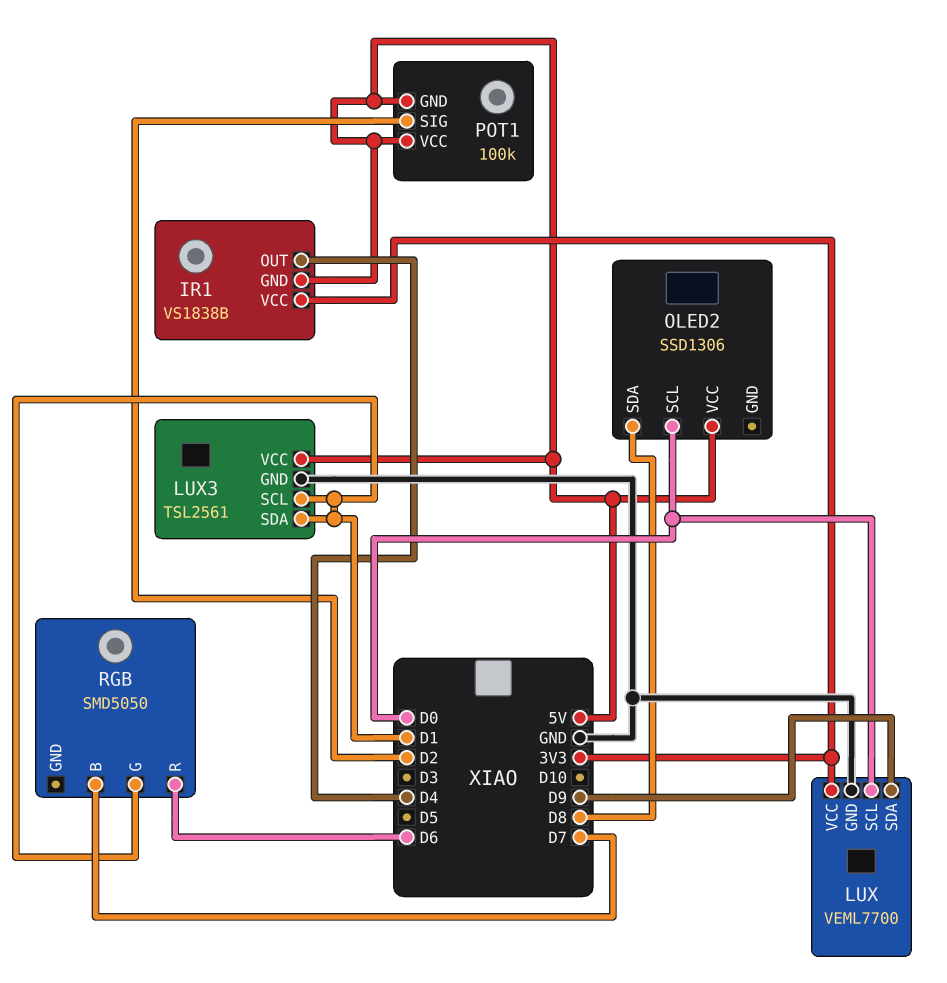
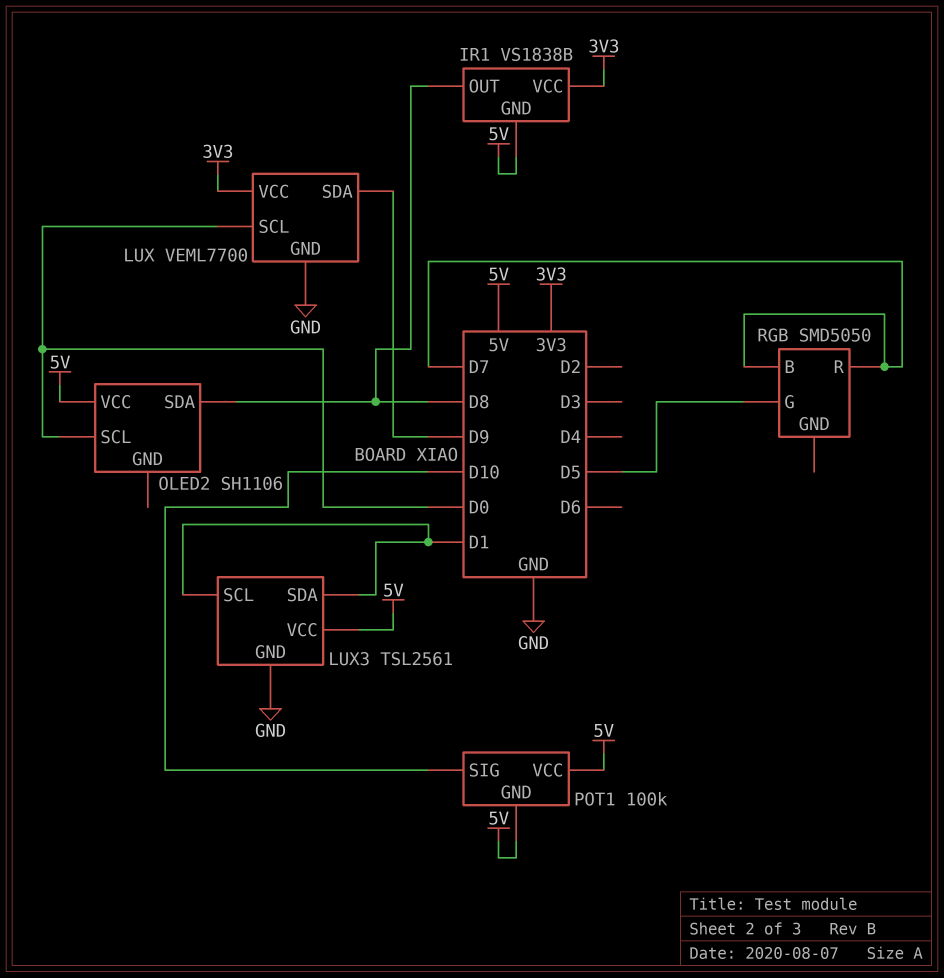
IR1 pin OUT: D4 -> D8
OLED2: SSD1306 -> SH1106
POT1 pin SIG: D2 -> D10
RGB pin G: D1 -> D5
RGB pin R: D6 -> D7

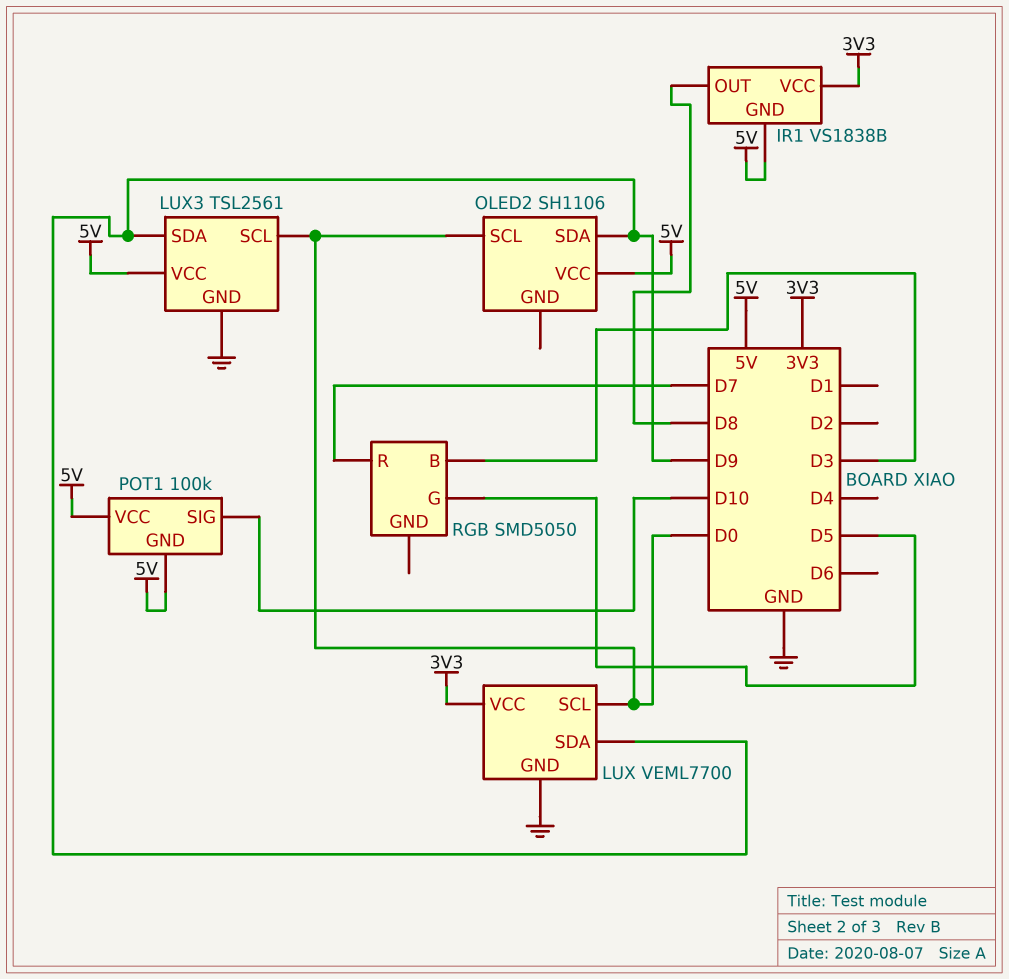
LUX3 pin SCL: D1 -> D0
LUX3 pin SDA: D1 -> D9
OLED2 pin SDA: D8 -> D9
RGB pin B: D7 -> D3

